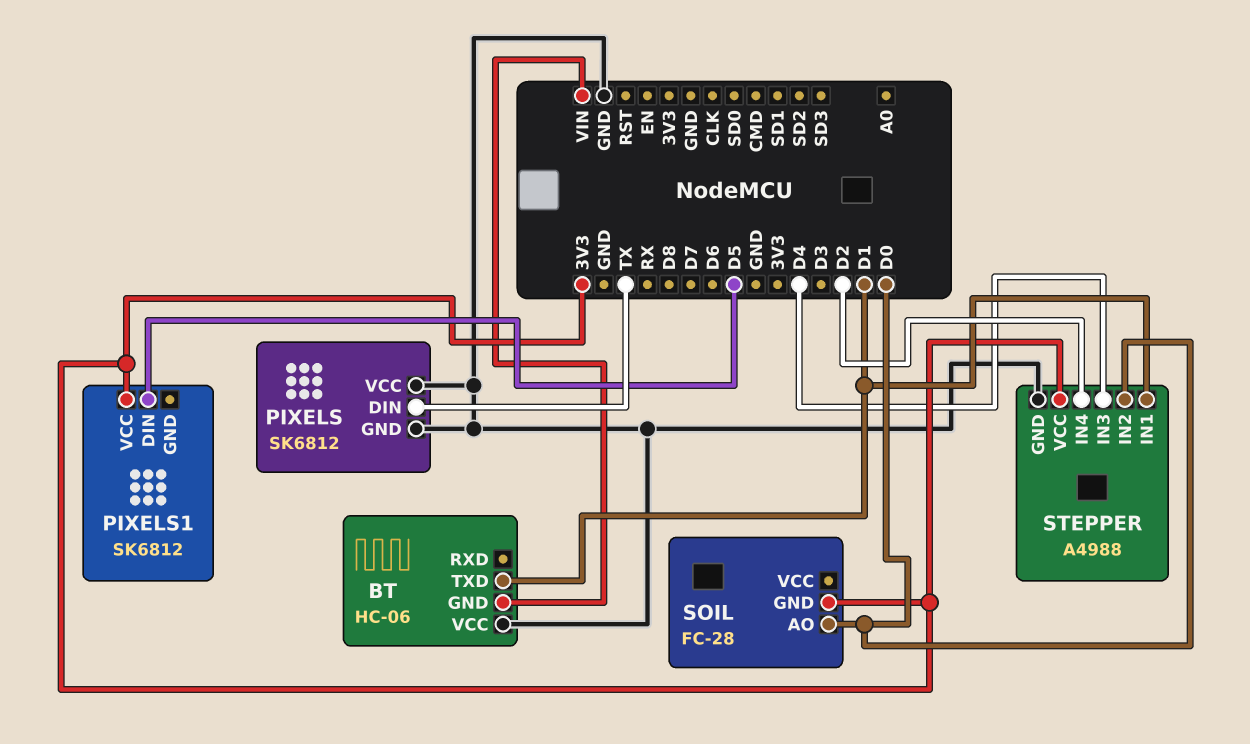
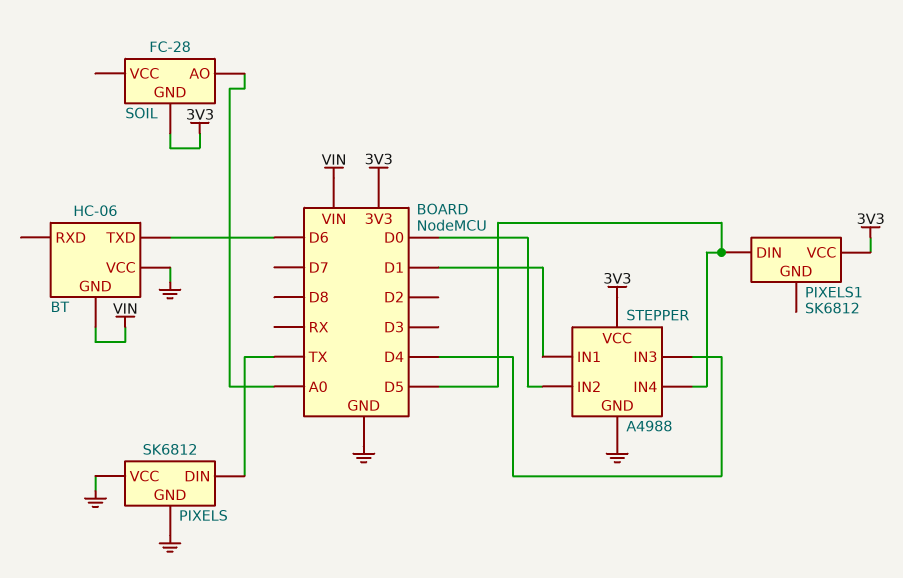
BT pin TXD: D1 -> D6
SOIL pin AO: D0 -> A0
STEPPER pin IN4: D2 -> D5

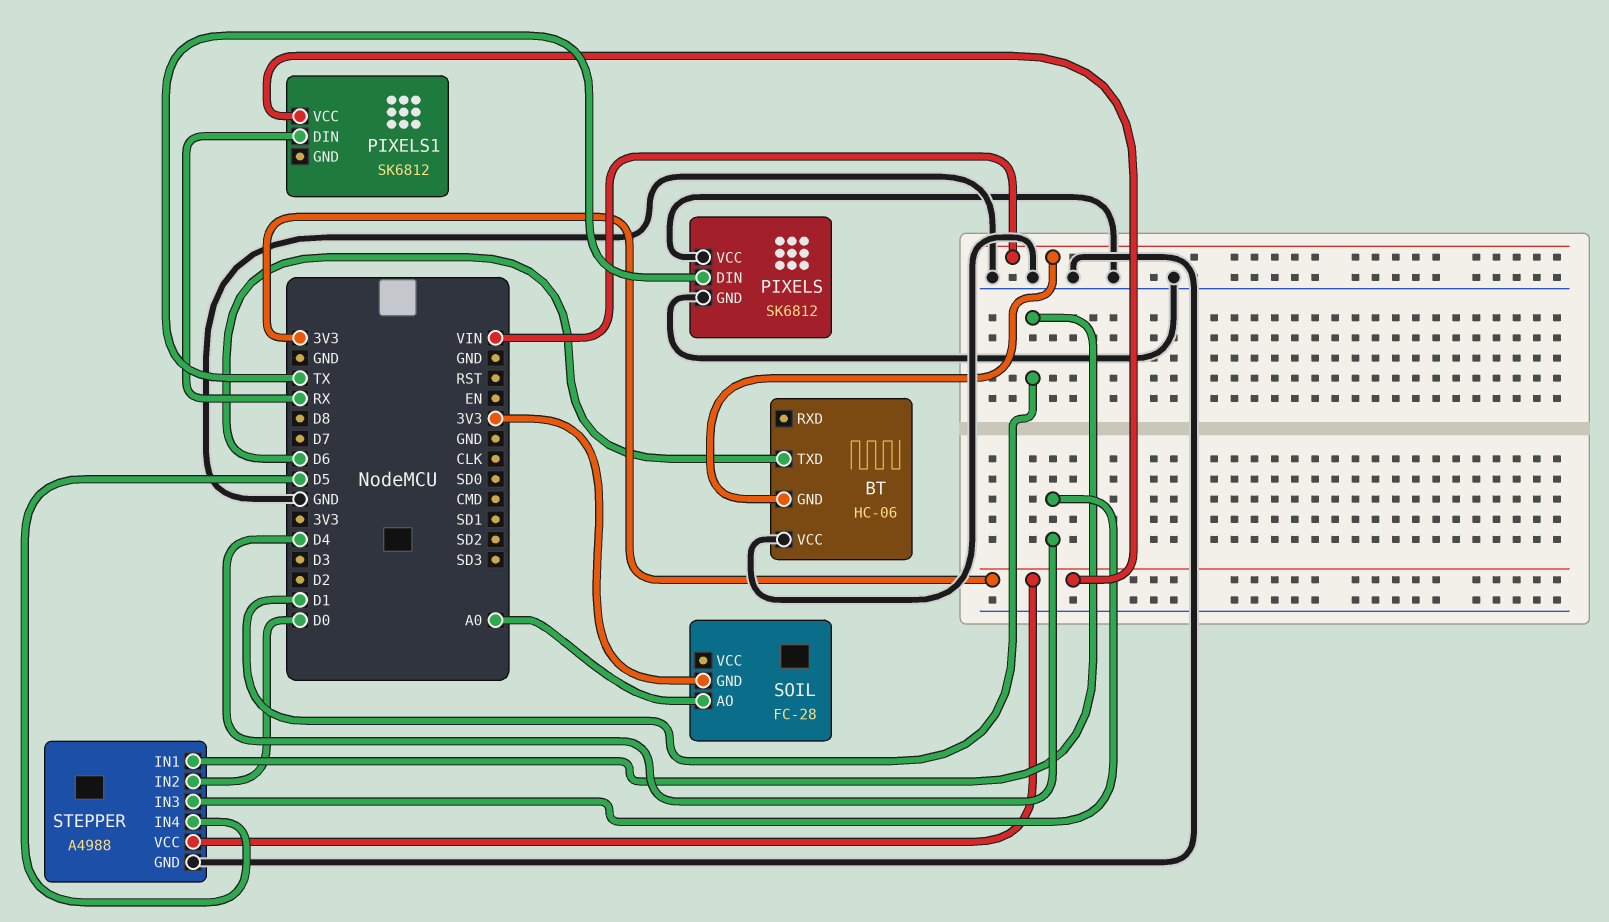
PIXELS1 pin DIN: D5 -> RX

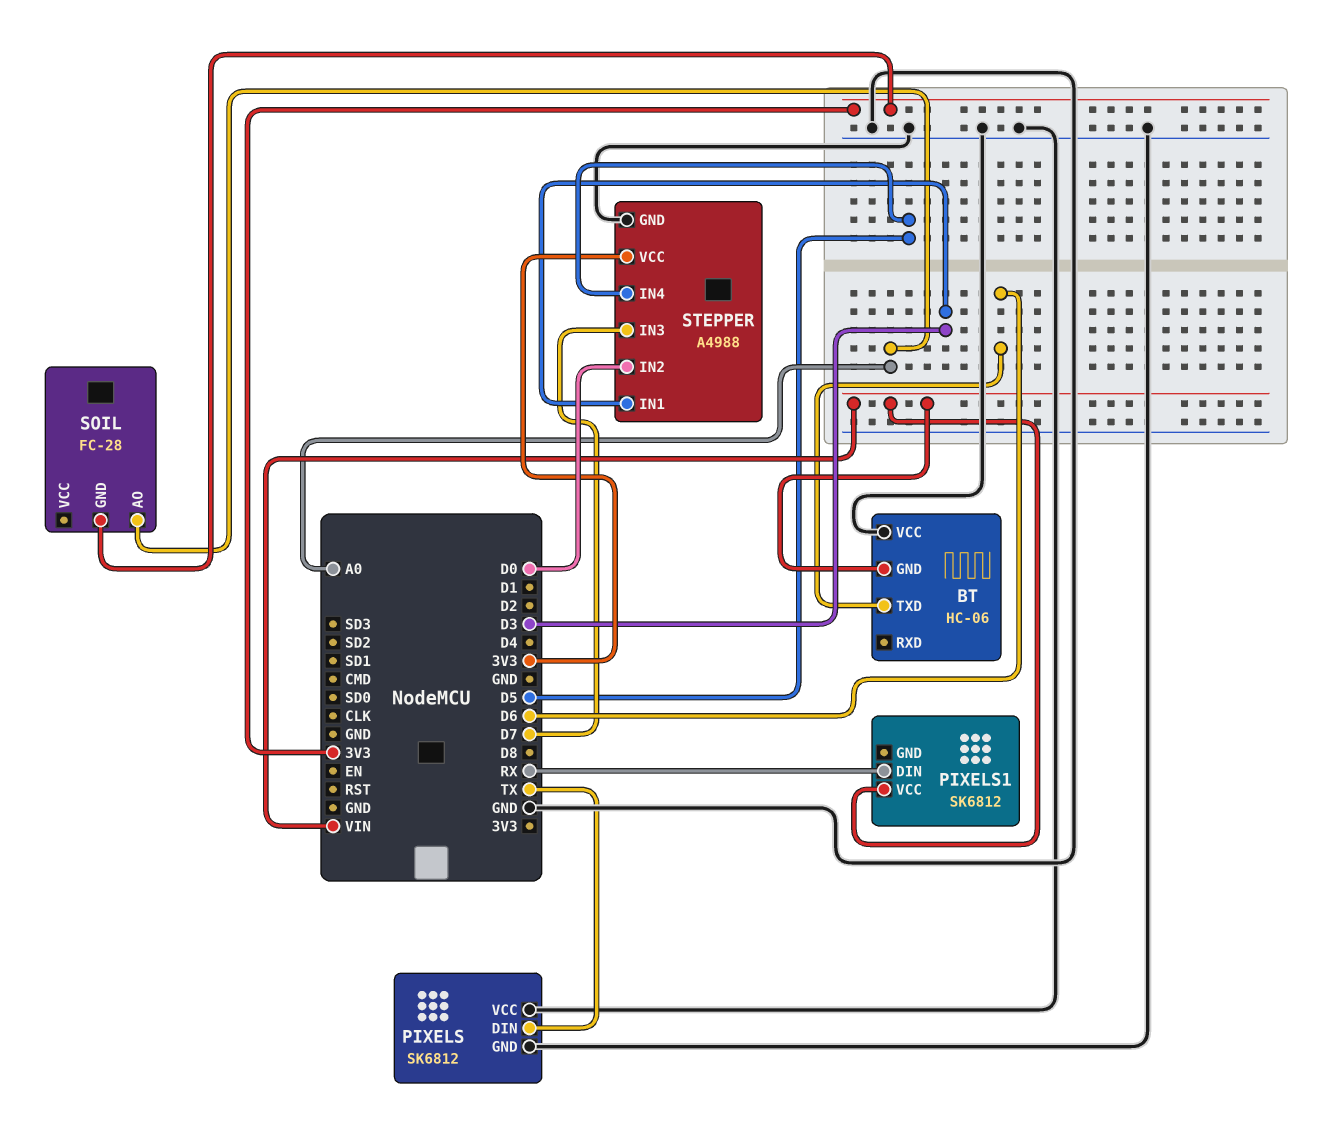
PIXELS1 pin VCC: 3V3 -> VIN
STEPPER pin IN1: D1 -> D3
STEPPER pin IN3: D4 -> D7

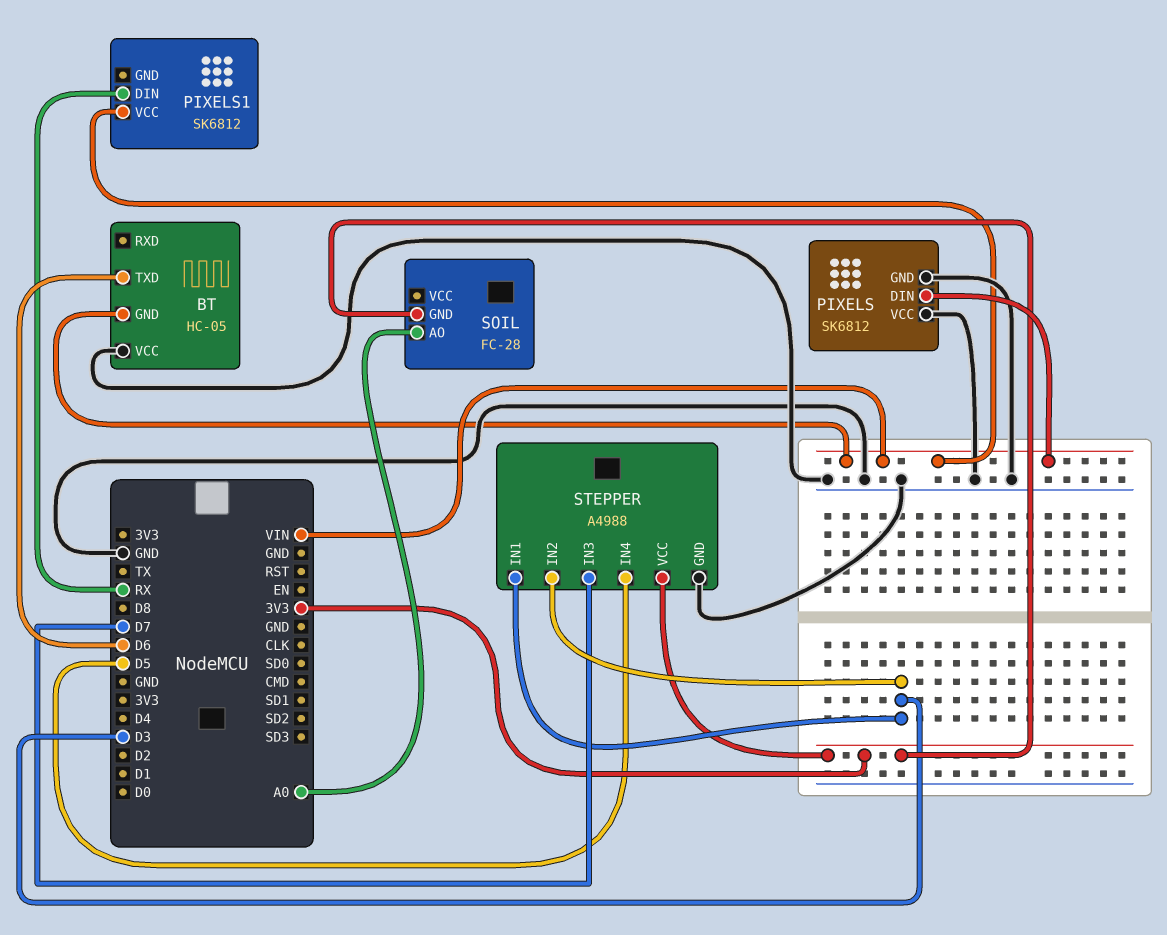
BT: HC-06 -> HC-05
PIXELS pin DIN: TX -> VIN
STEPPER pin IN2: D0 -> D3

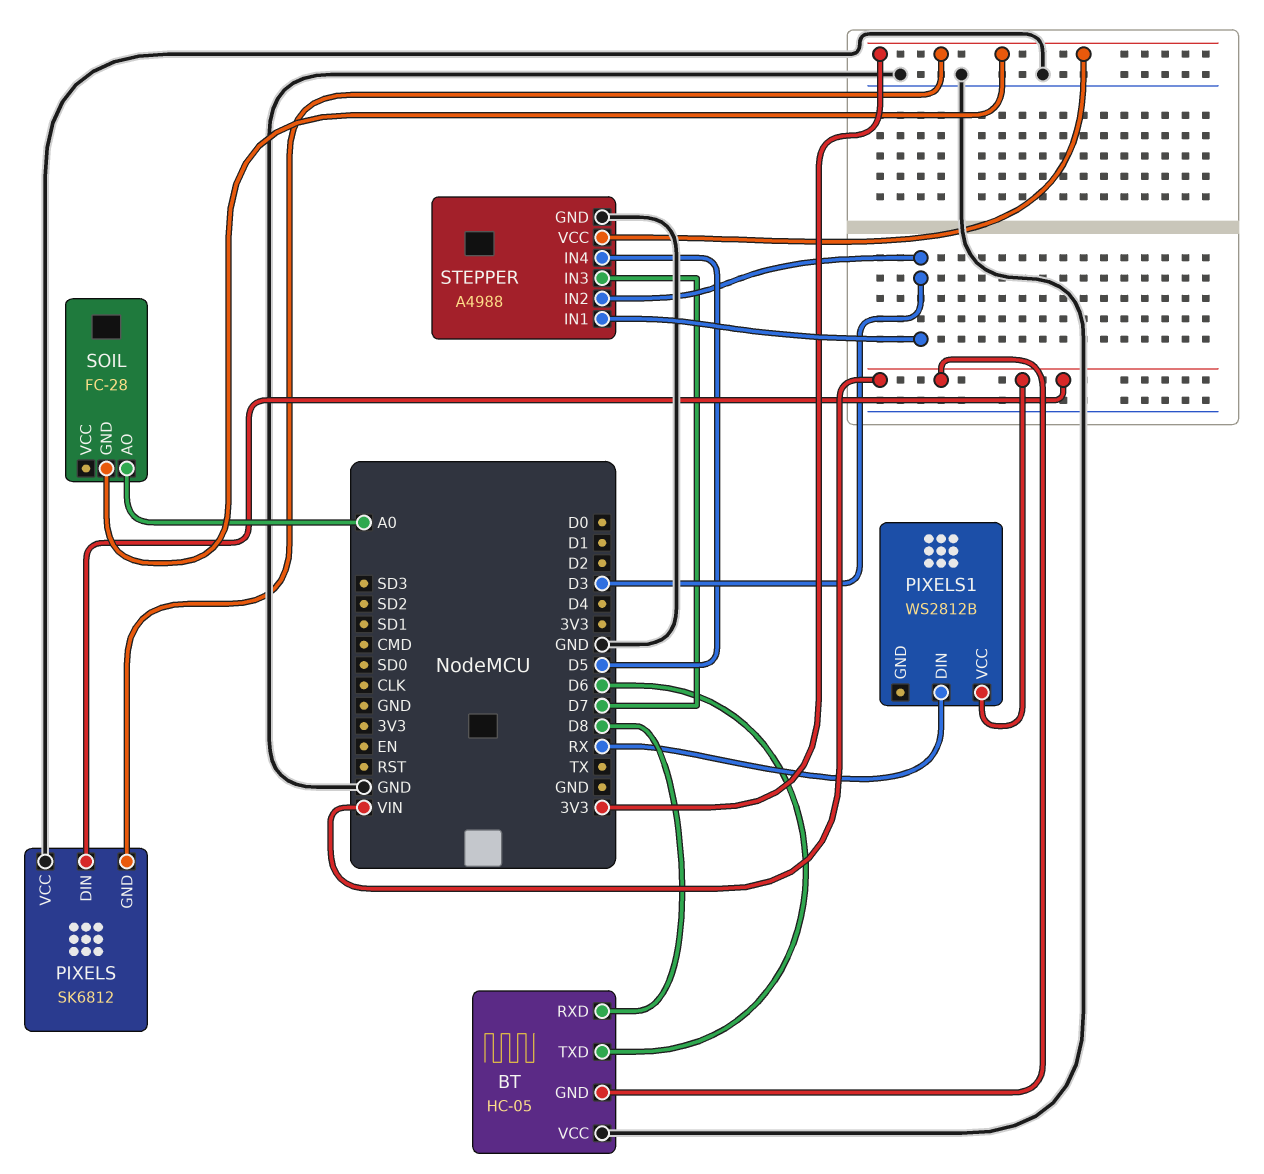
BT pin RXD: none -> D8
PIXELS pin GND: GND -> 3V3
PIXELS1: SK6812 -> WS2812B

